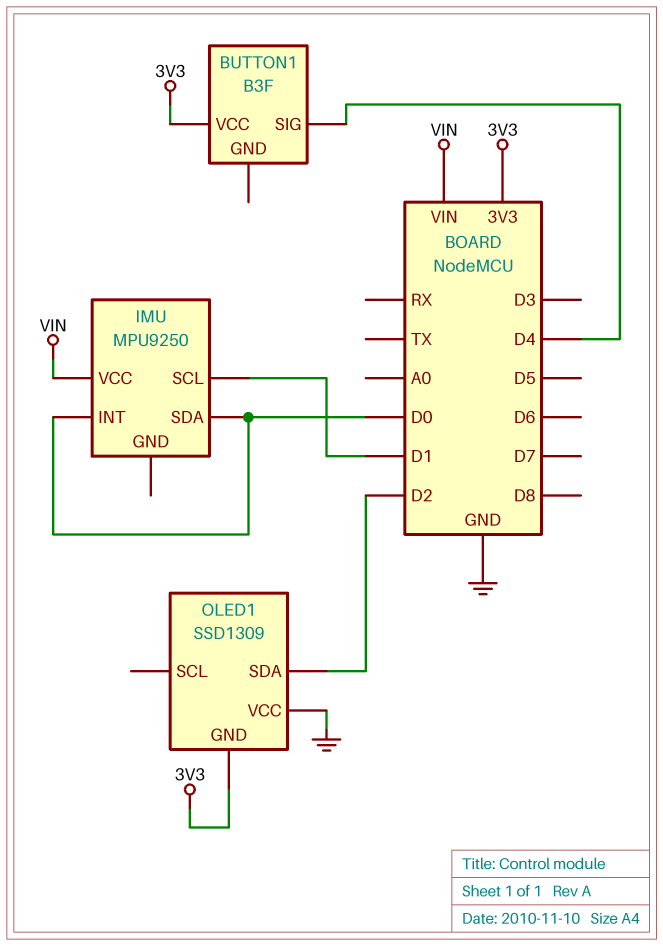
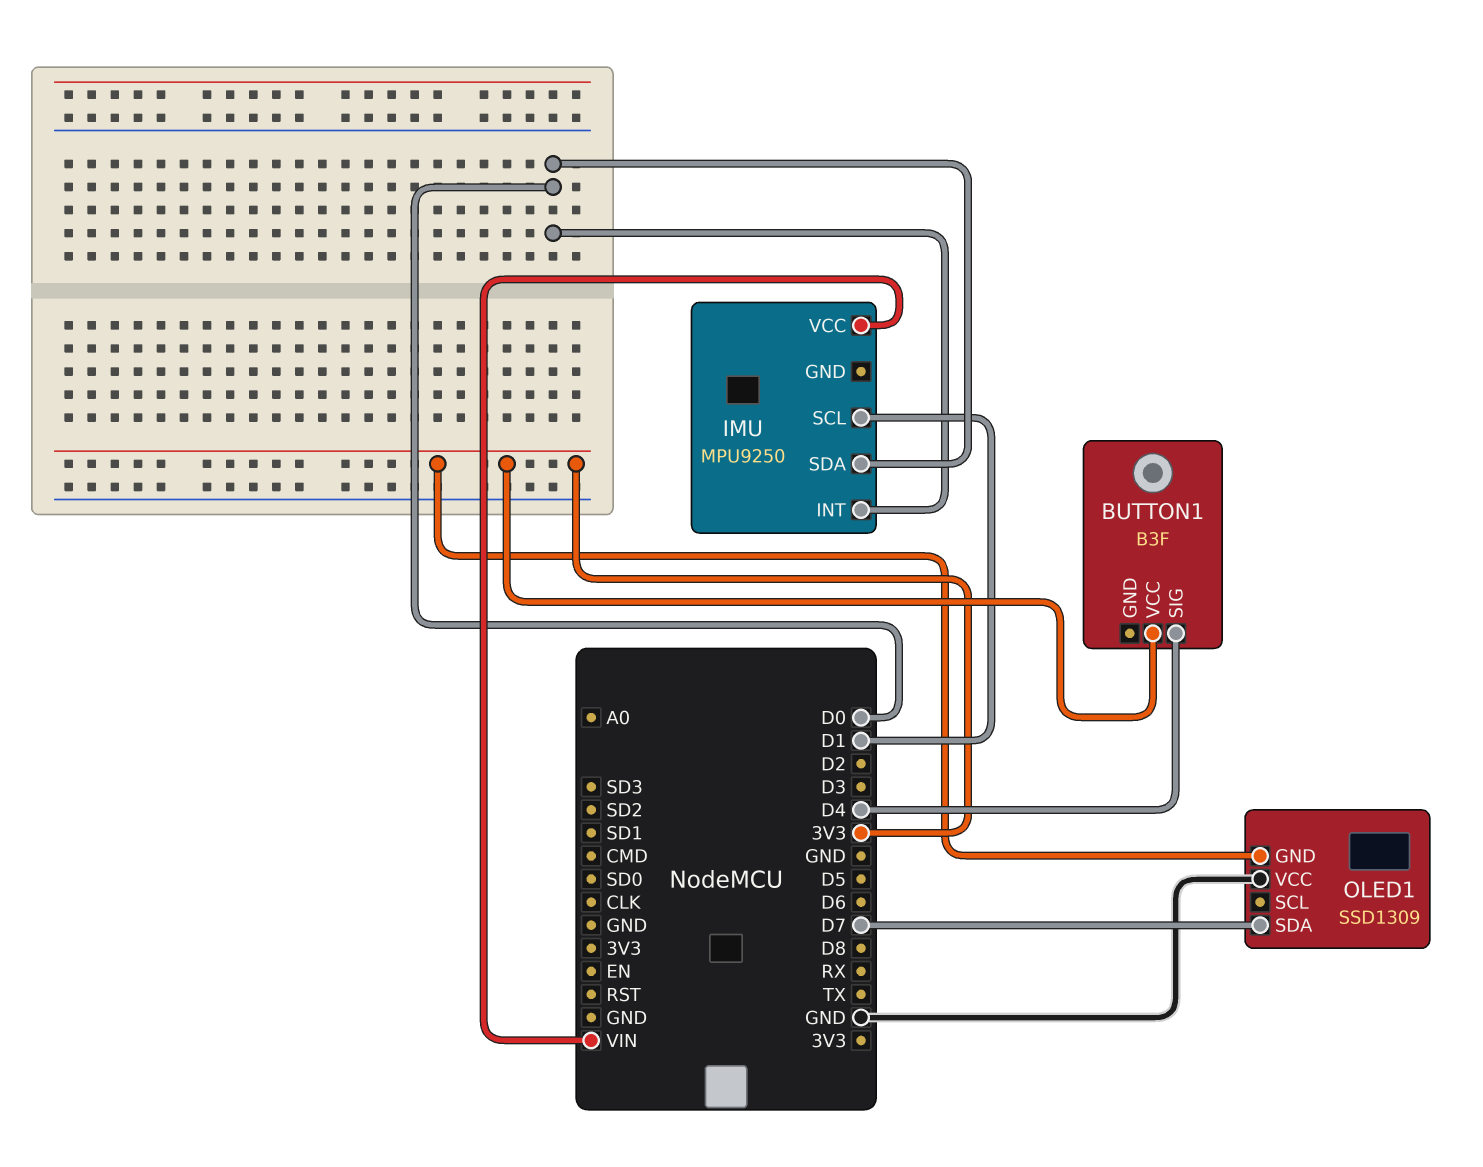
OLED1 pin SDA: D2 -> D7

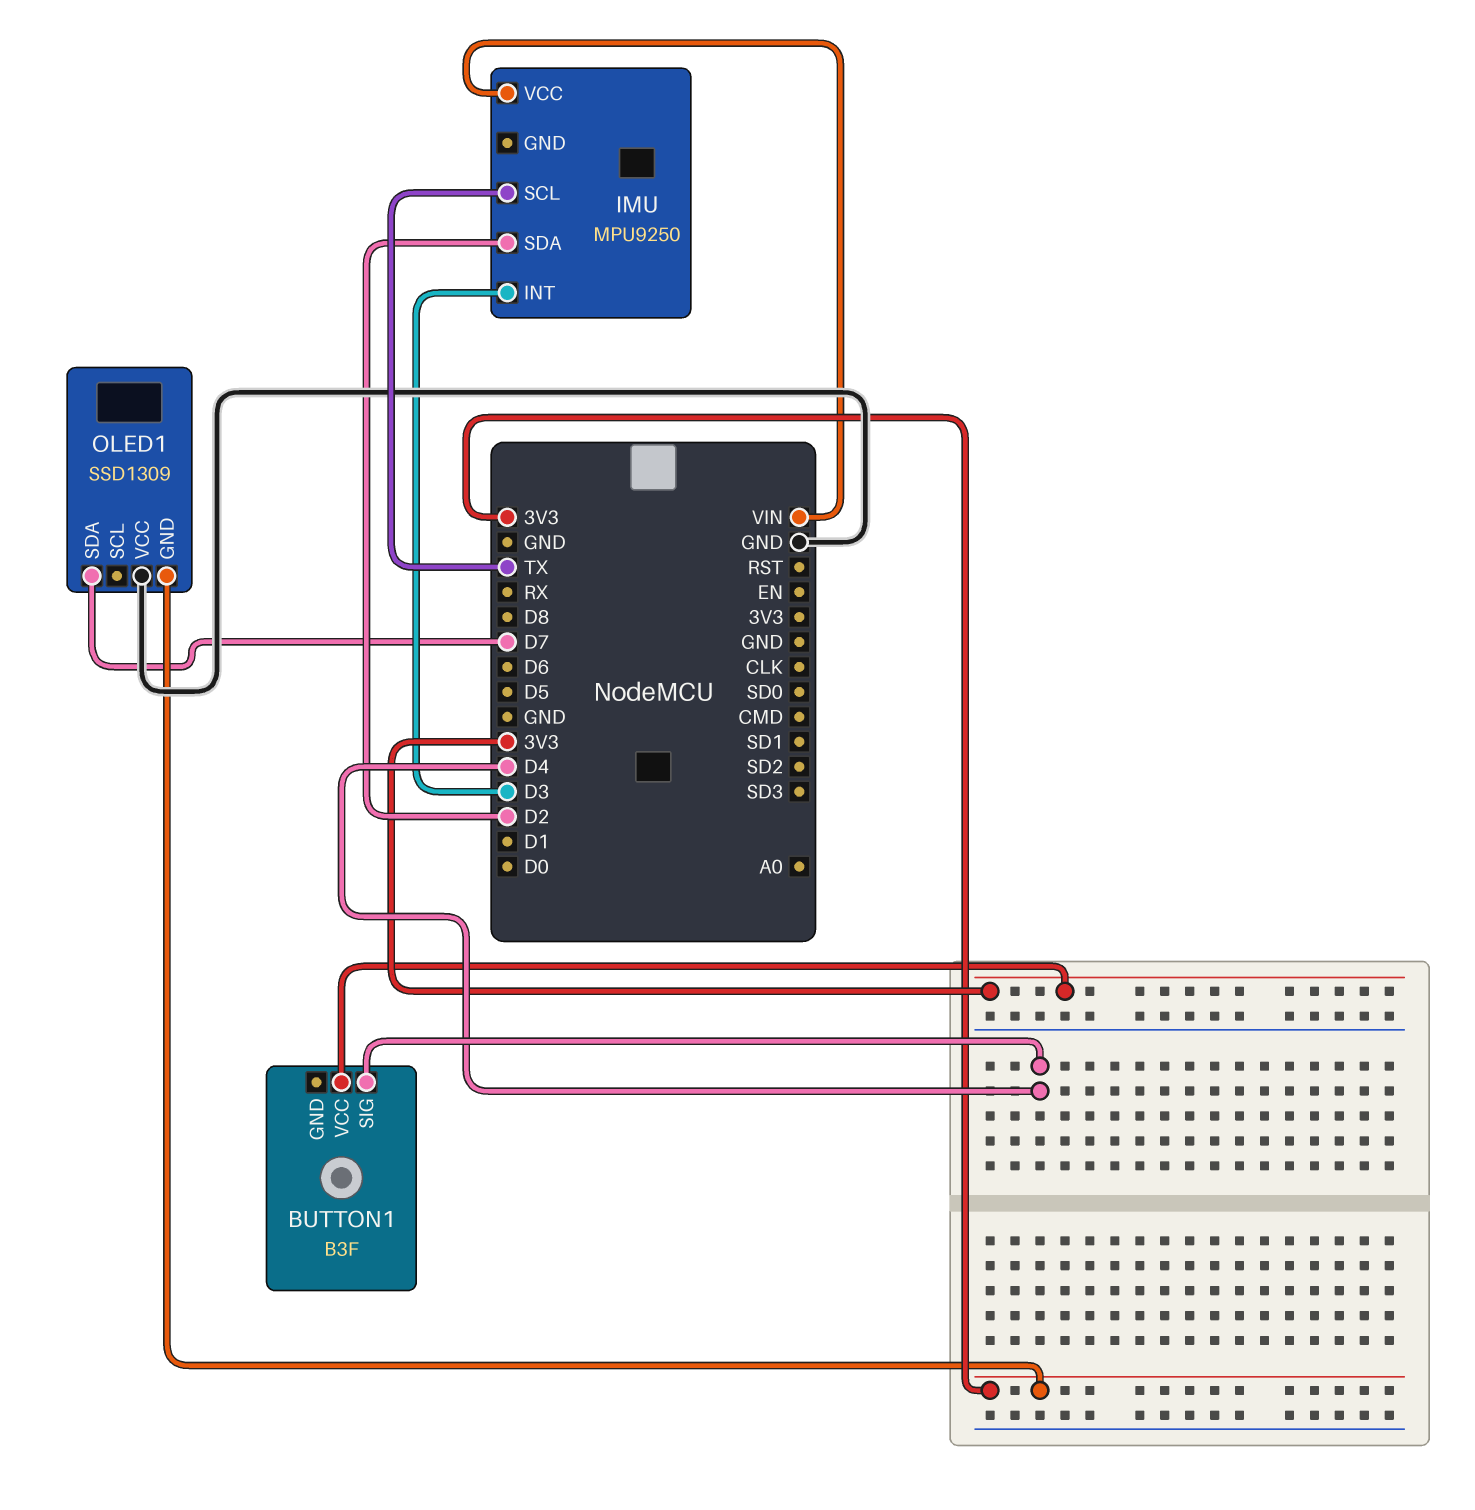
IMU pin INT: D0 -> D3
IMU pin SCL: D1 -> TX
IMU pin SDA: D0 -> D2

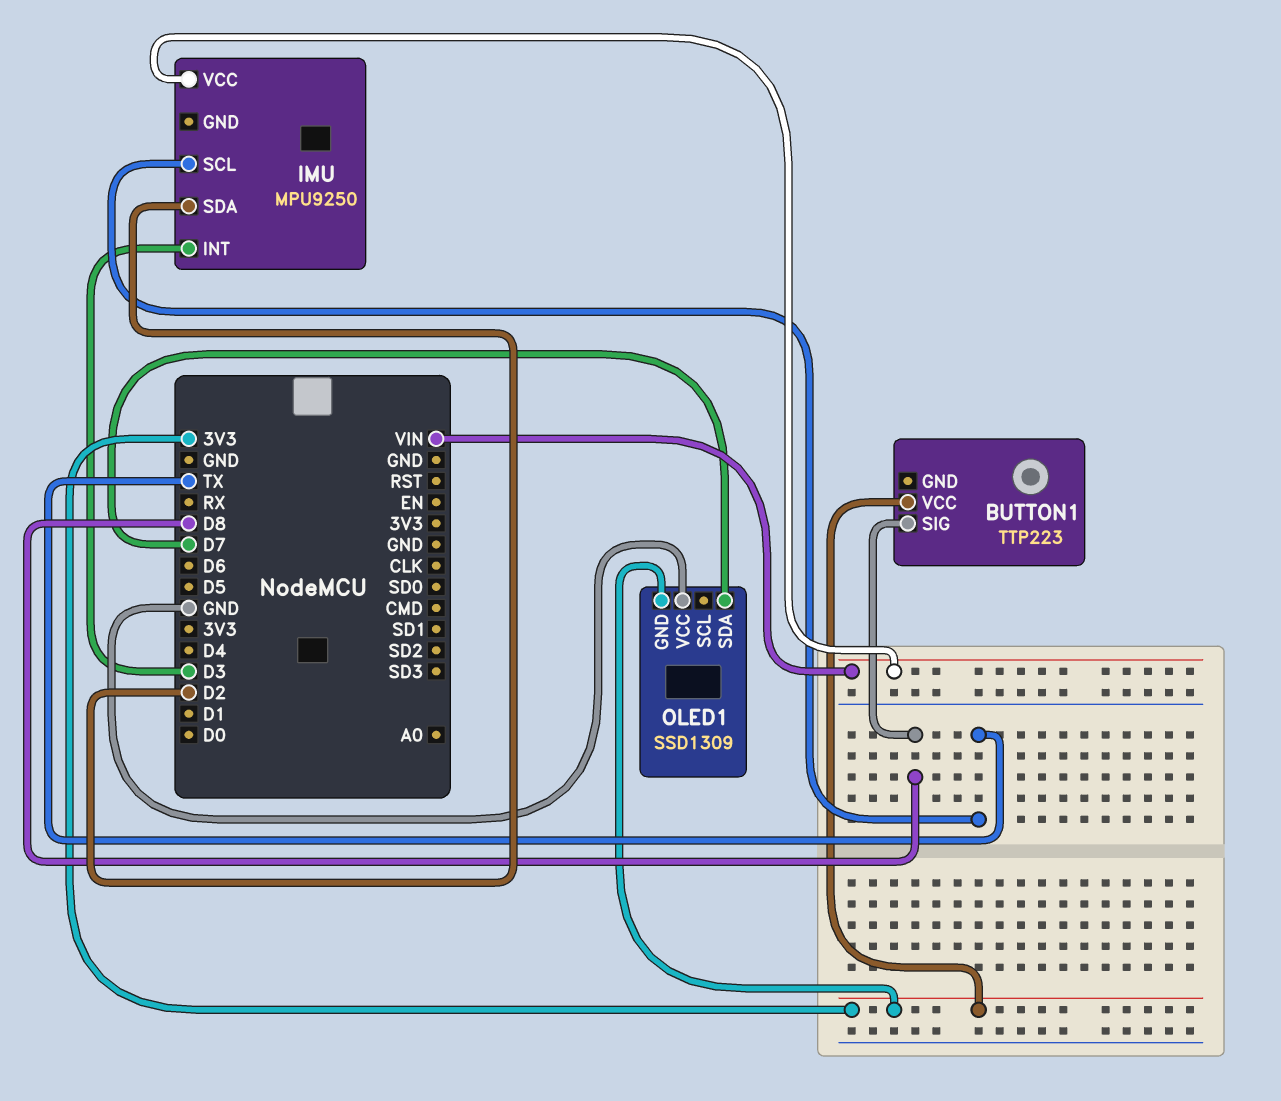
BUTTON1: B3F -> TTP223
BUTTON1 pin SIG: D4 -> D8

